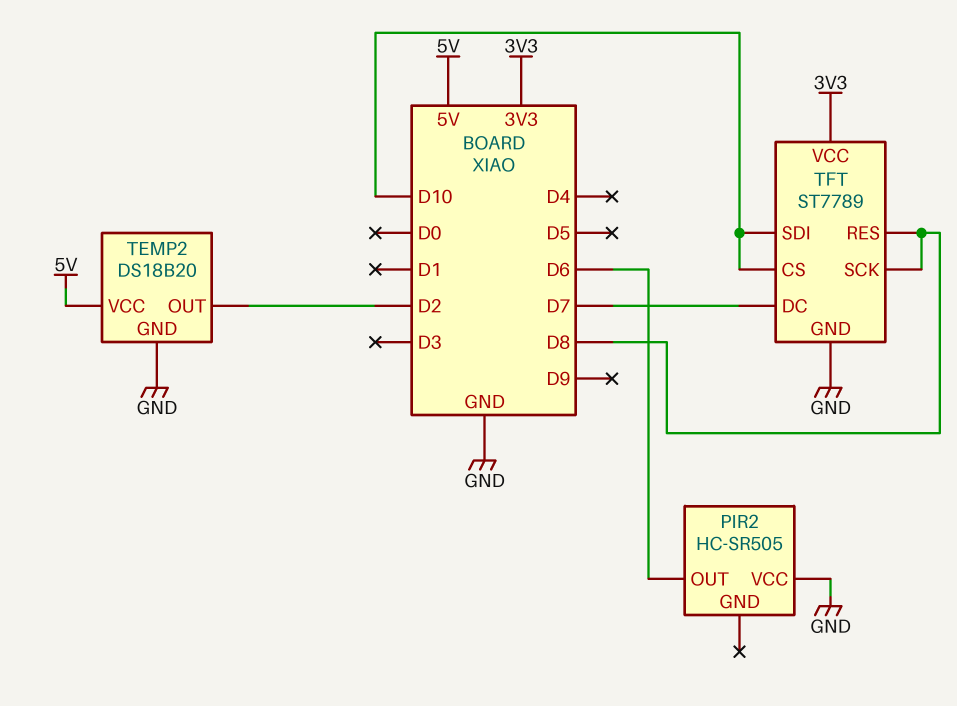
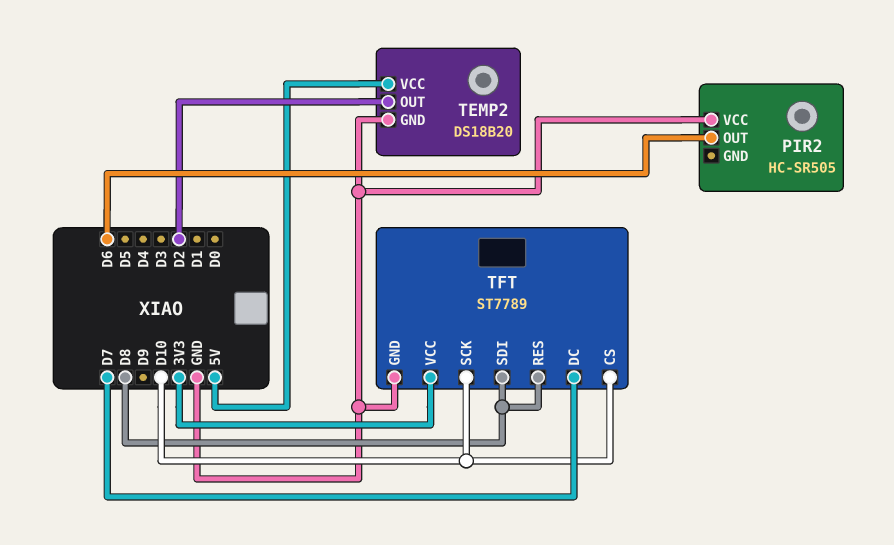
TFT pin SCK: D8 -> D10
TFT pin SDI: D10 -> D8

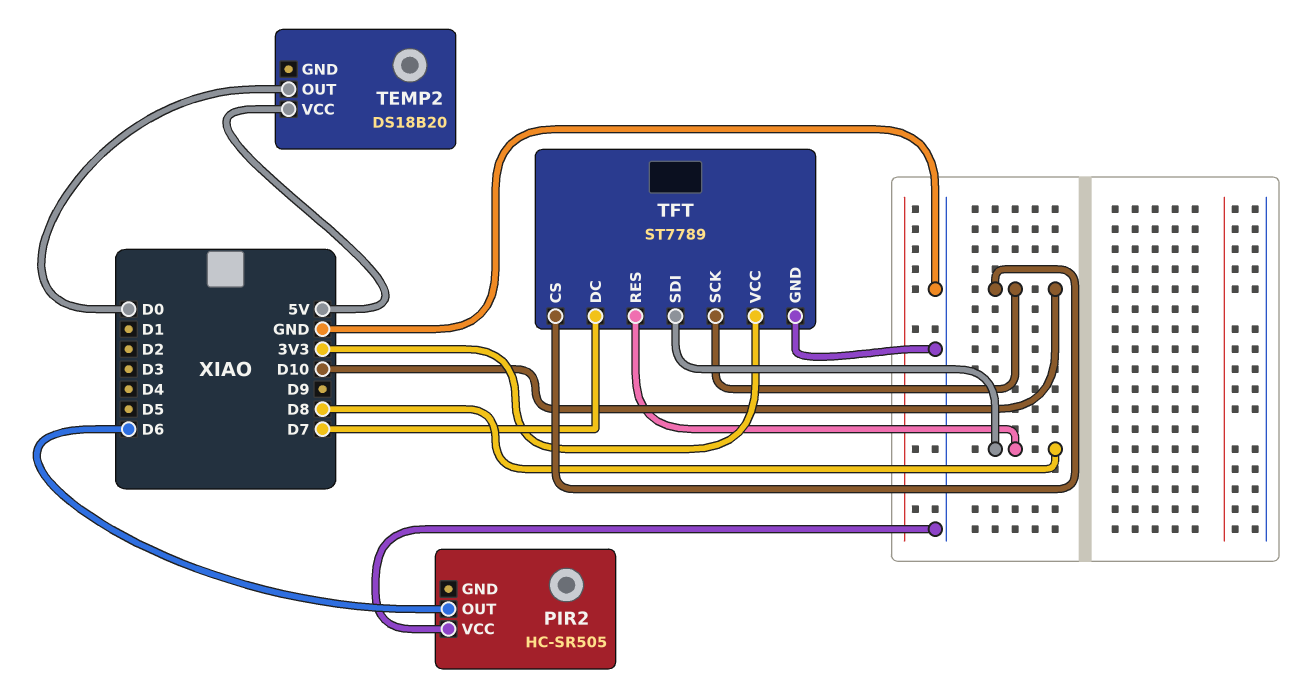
TEMP2 pin GND: GND -> none
TEMP2 pin OUT: D2 -> D0

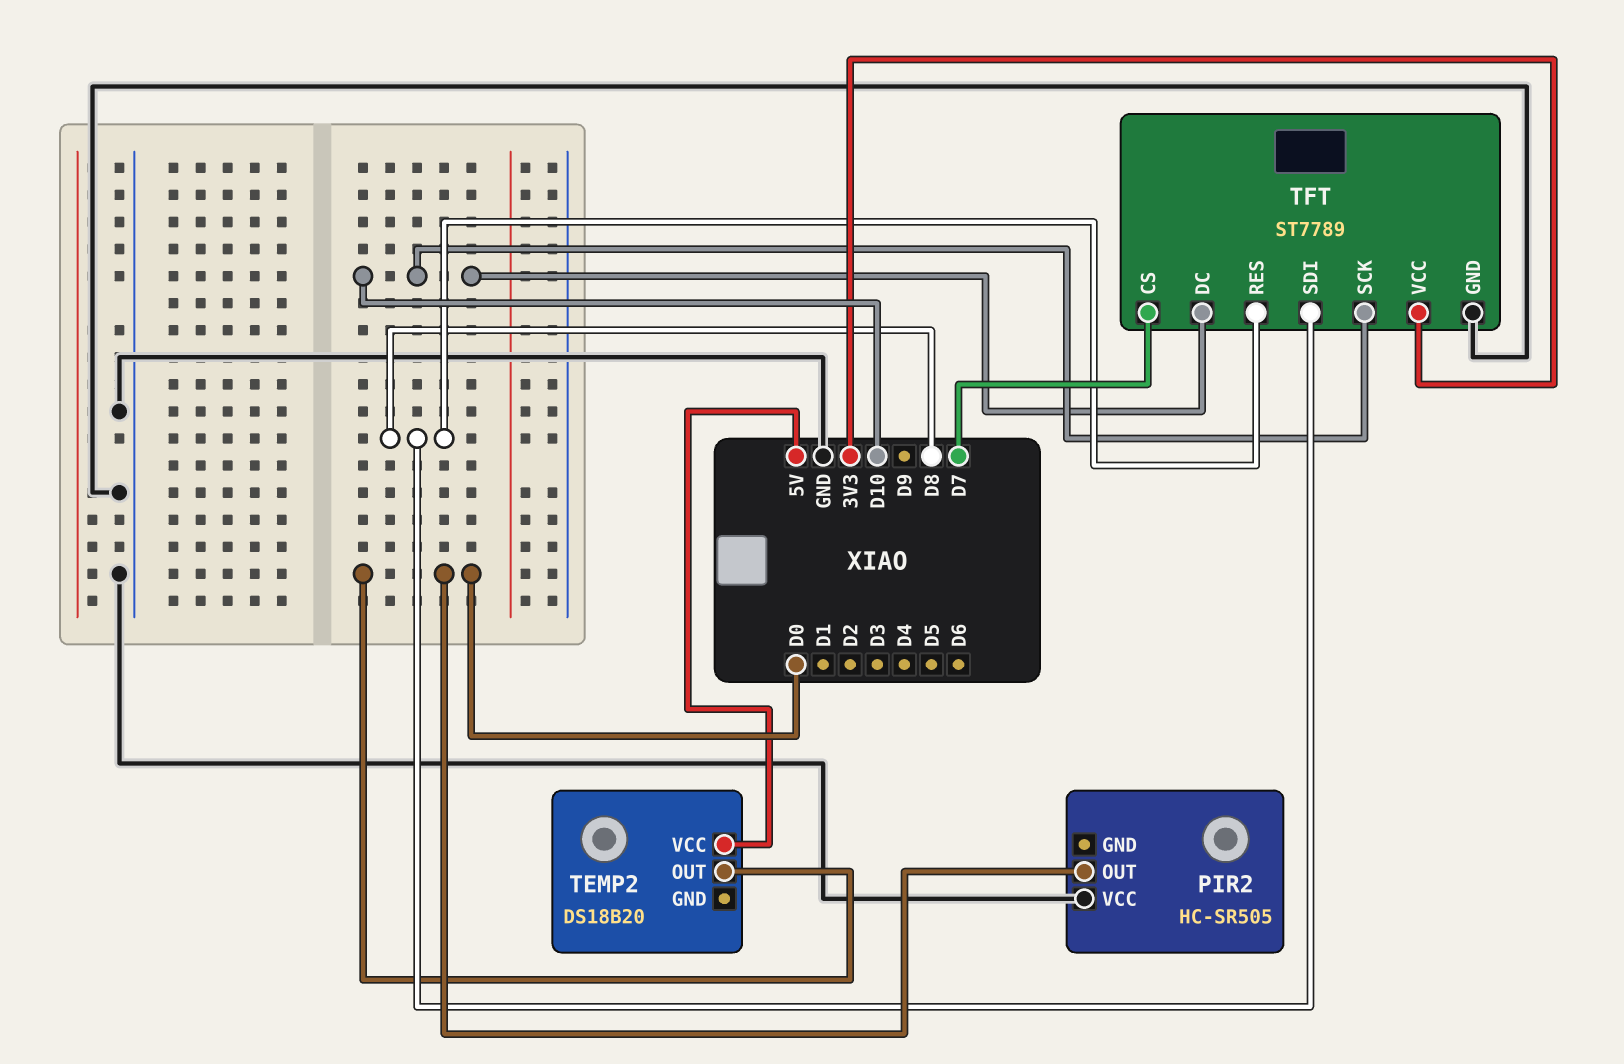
PIR2 pin OUT: D6 -> D0
TFT pin CS: D10 -> D7
TFT pin DC: D7 -> D10

